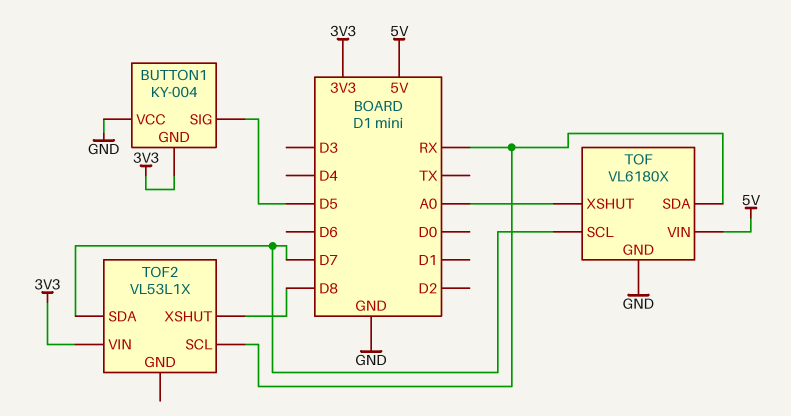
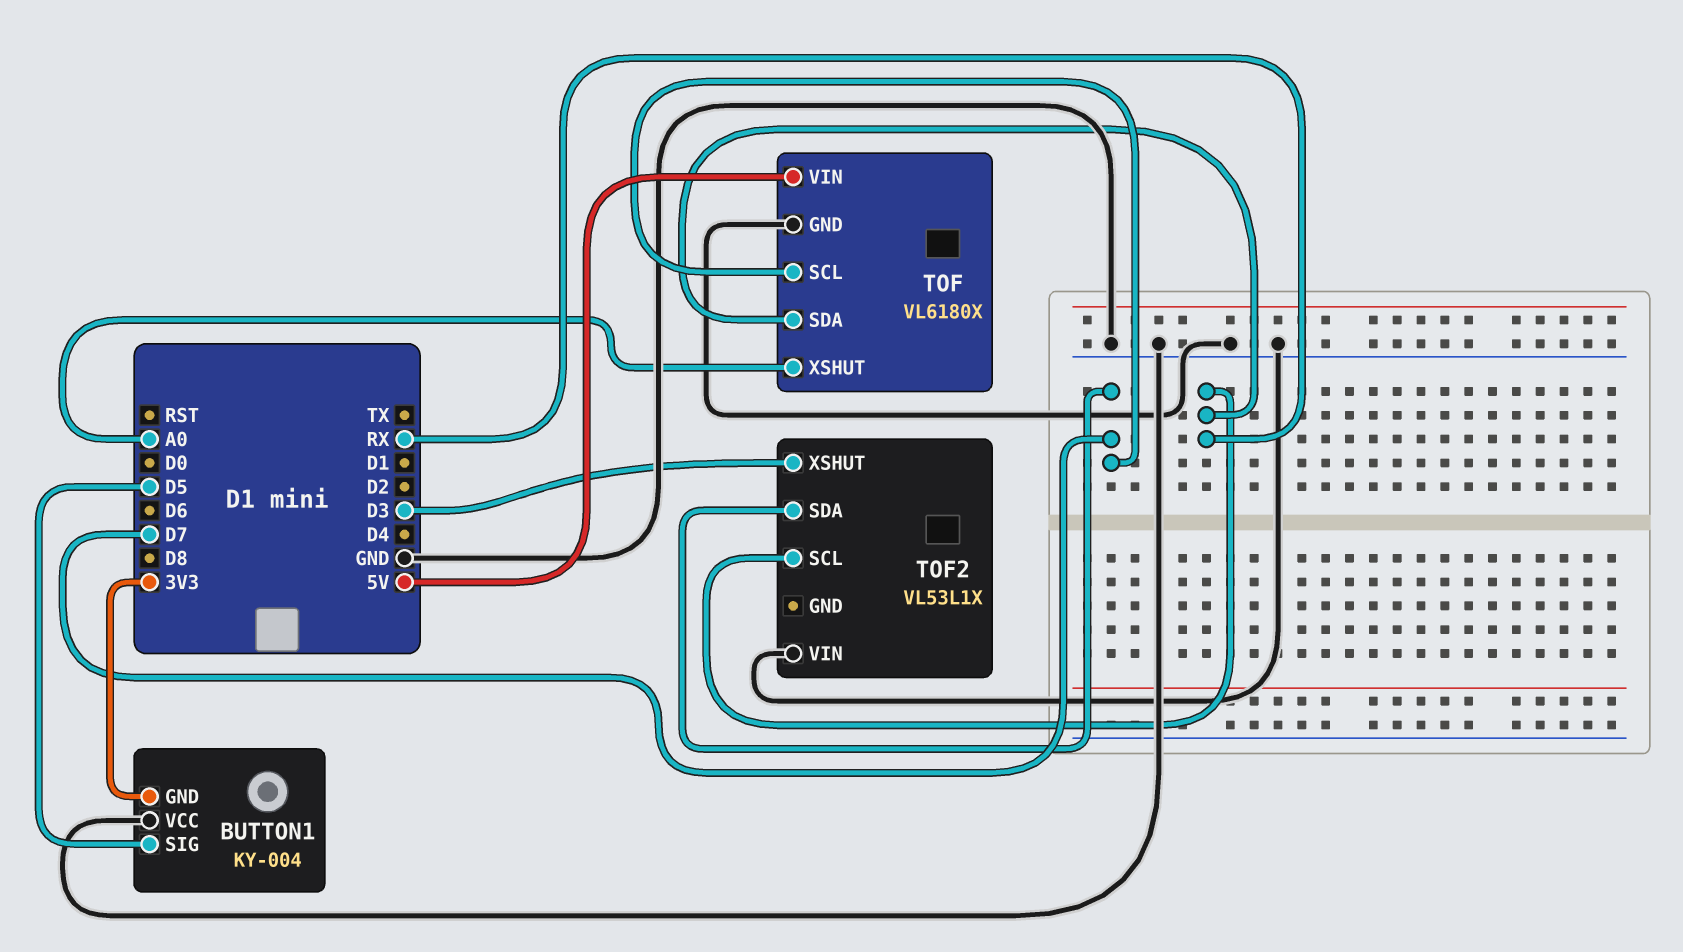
TOF2 pin VIN: 3V3 -> GND
TOF2 pin XSHUT: D8 -> D3

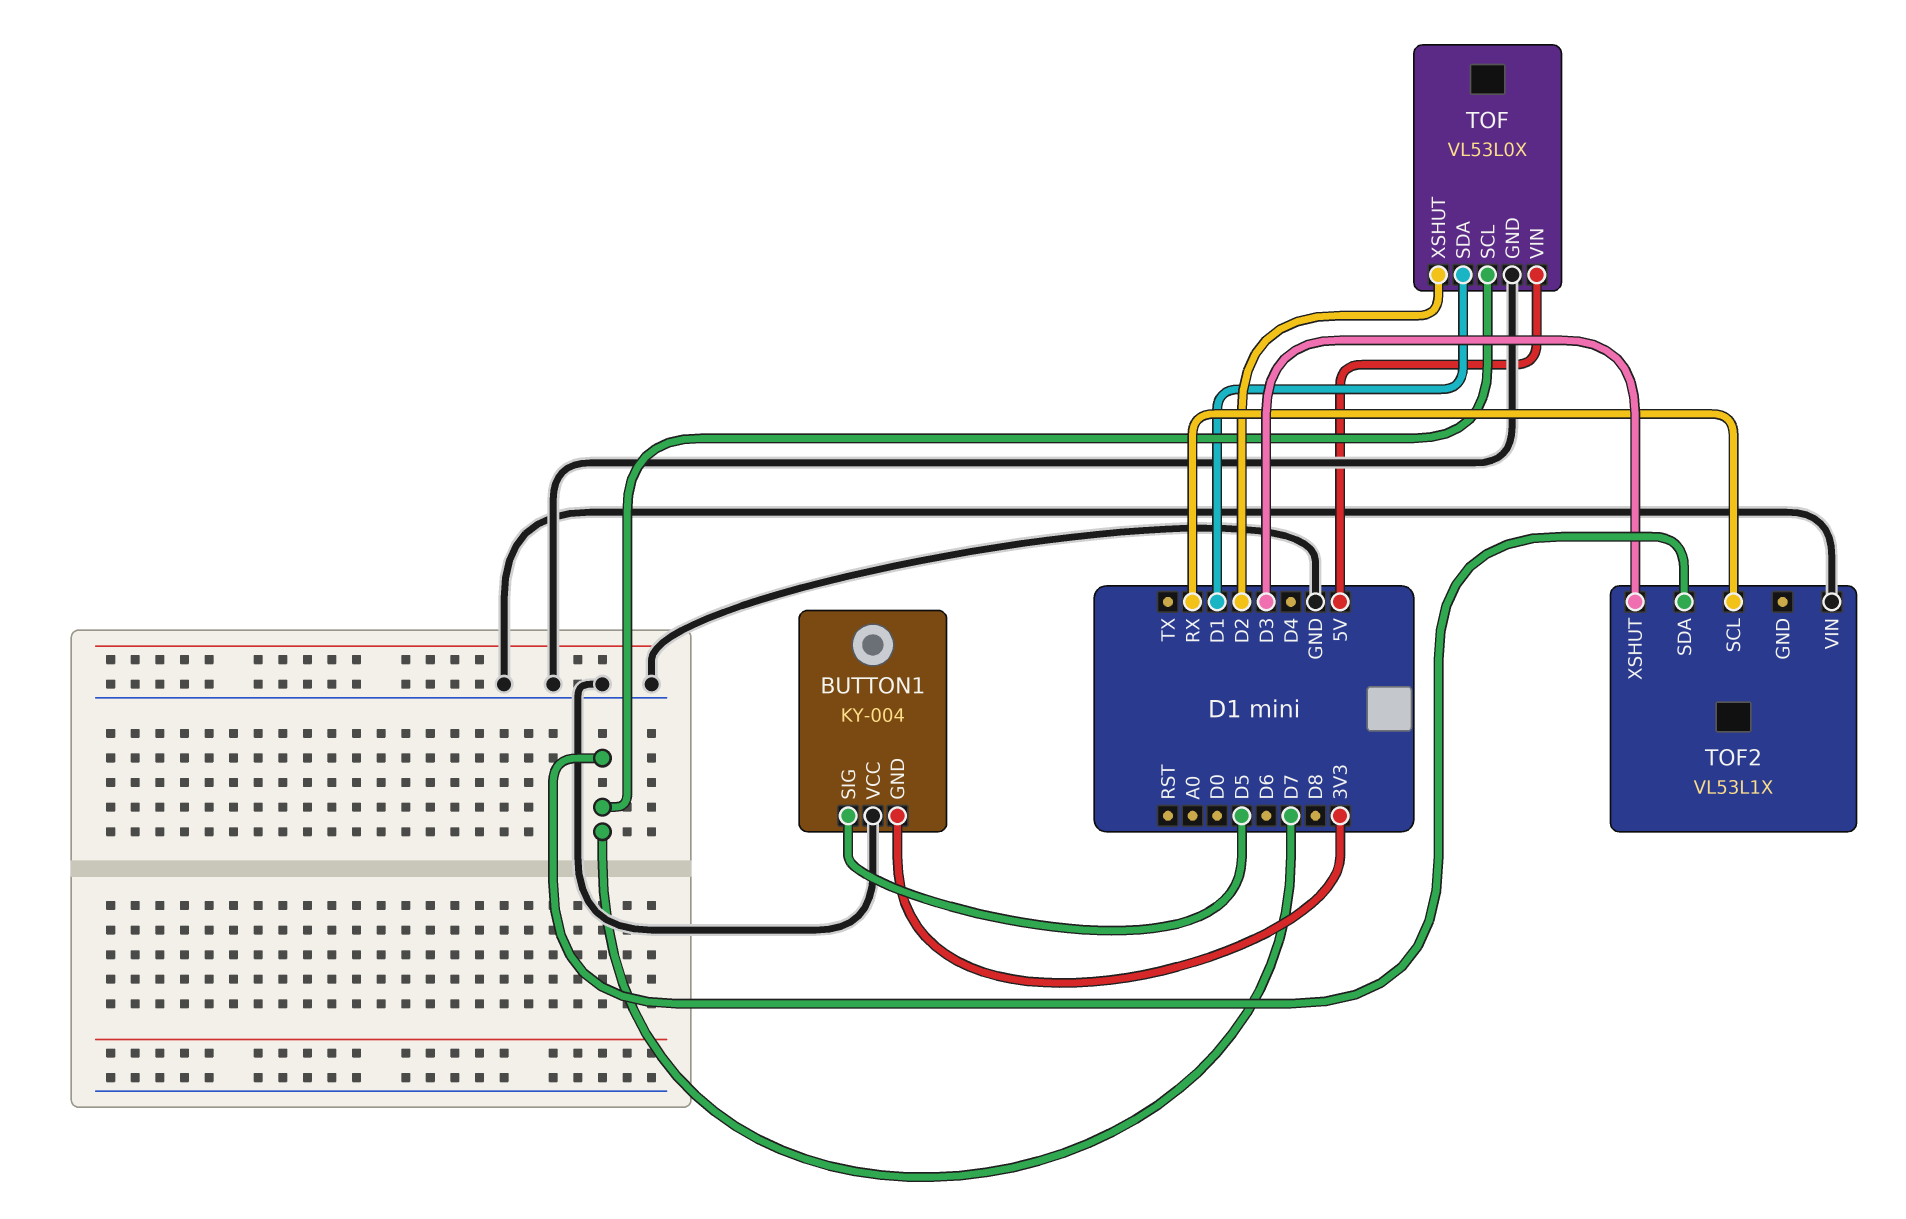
TOF: VL6180X -> VL53L0X
TOF pin SDA: RX -> D1
TOF pin XSHUT: A0 -> D2

